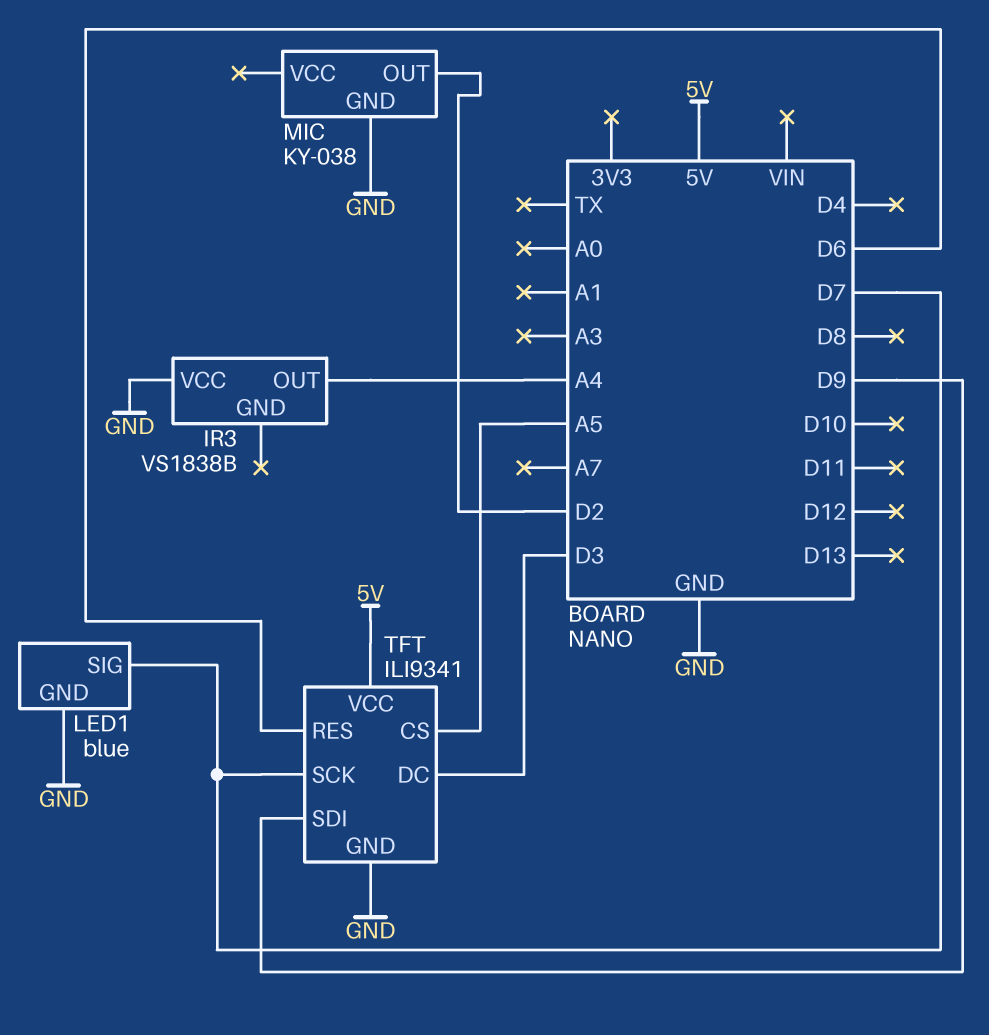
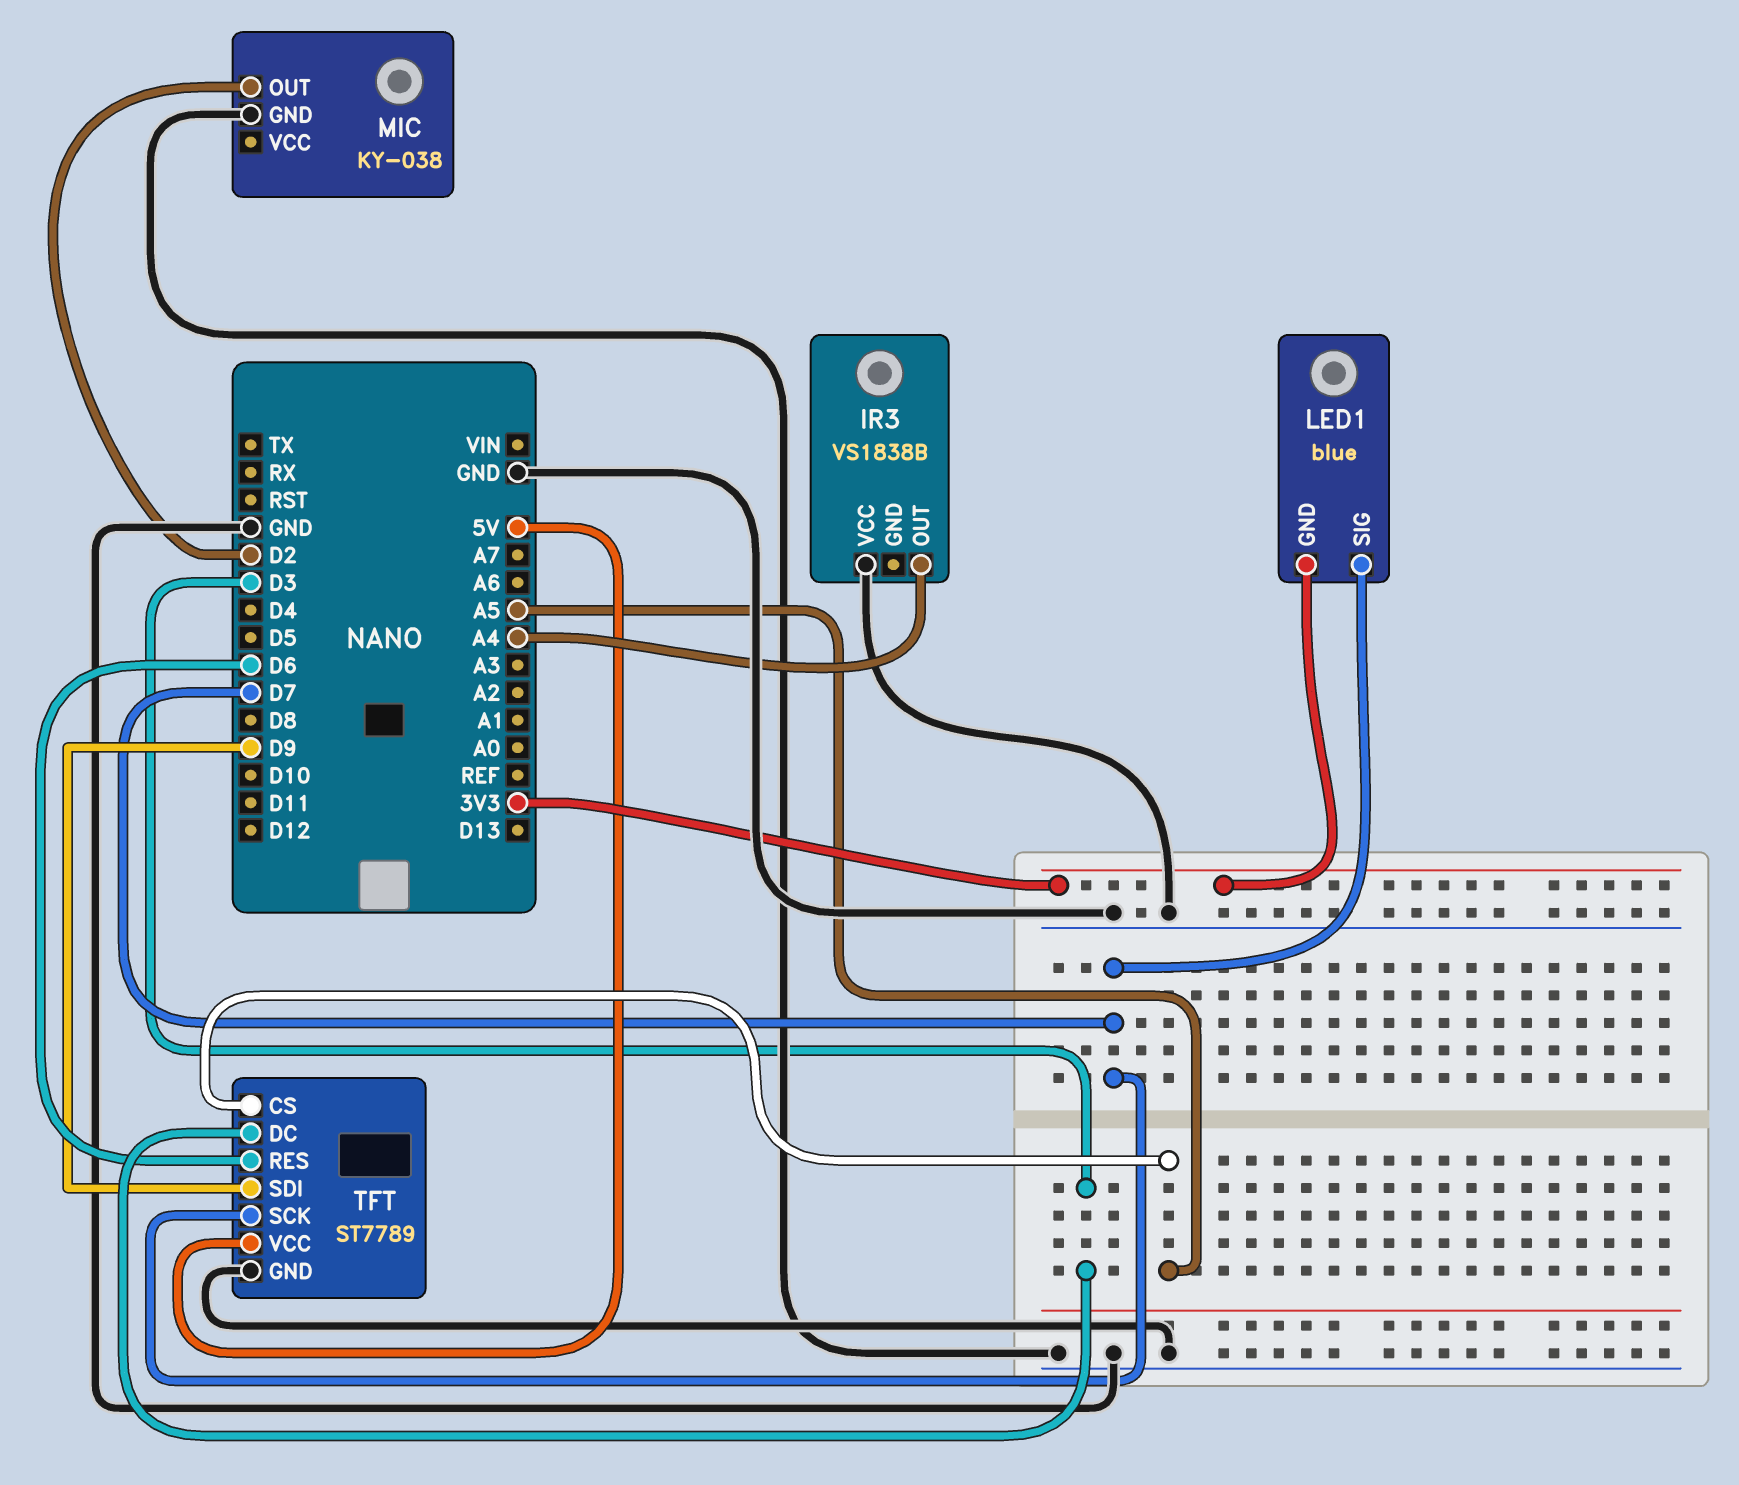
LED1 pin GND: GND -> 3V3
TFT: ILI9341 -> ST7789

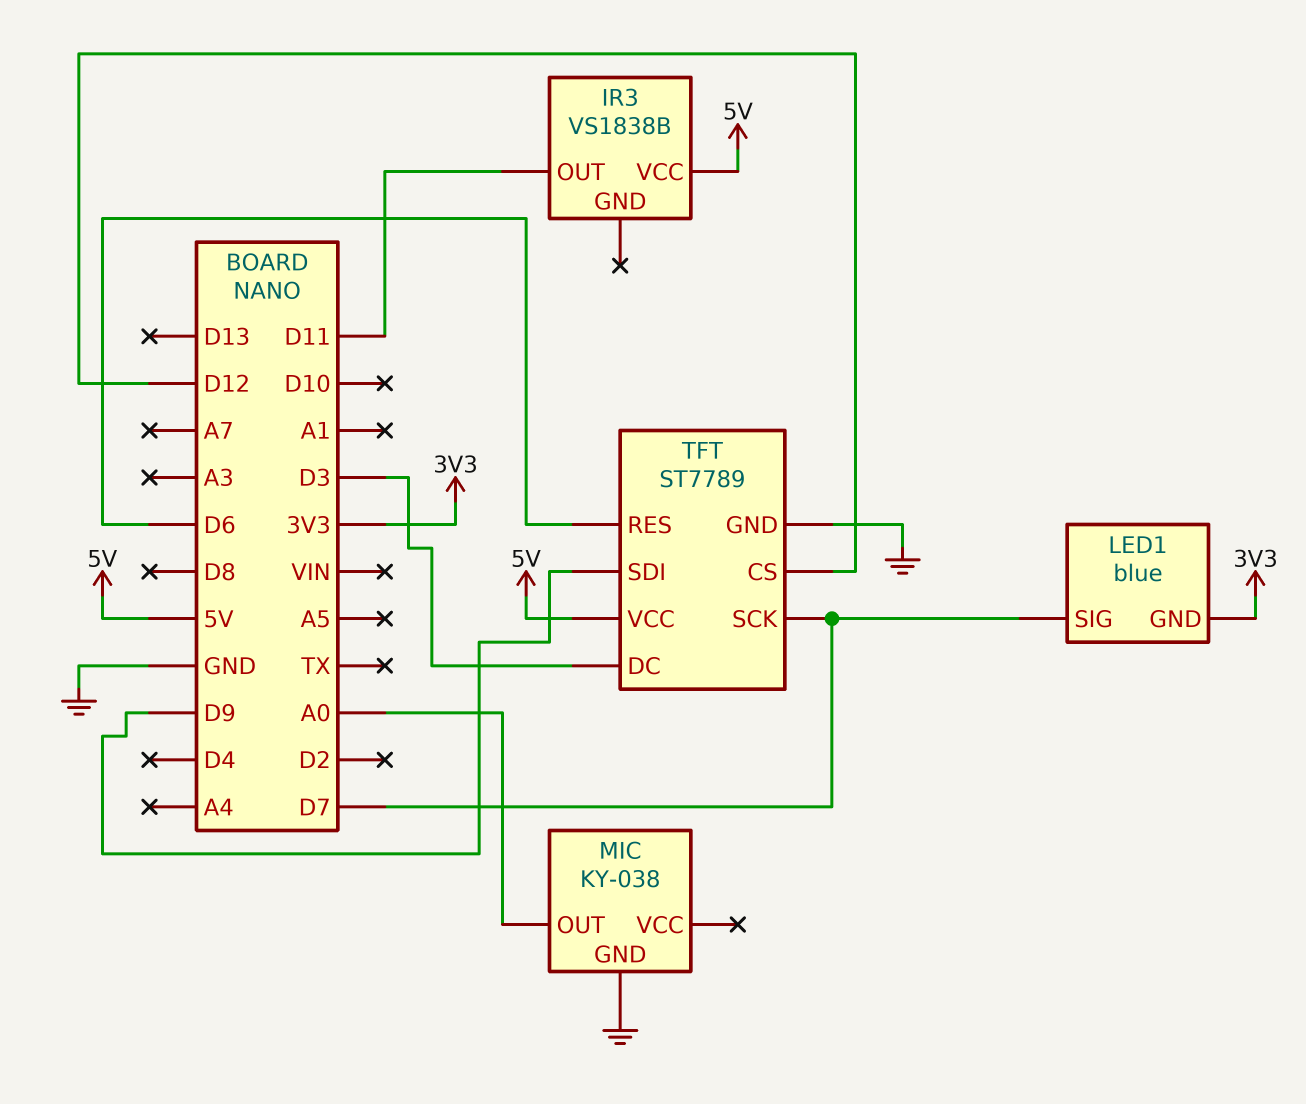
IR3 pin OUT: A4 -> D11
IR3 pin VCC: GND -> 5V
MIC pin OUT: D2 -> A0
TFT pin CS: A5 -> D12

